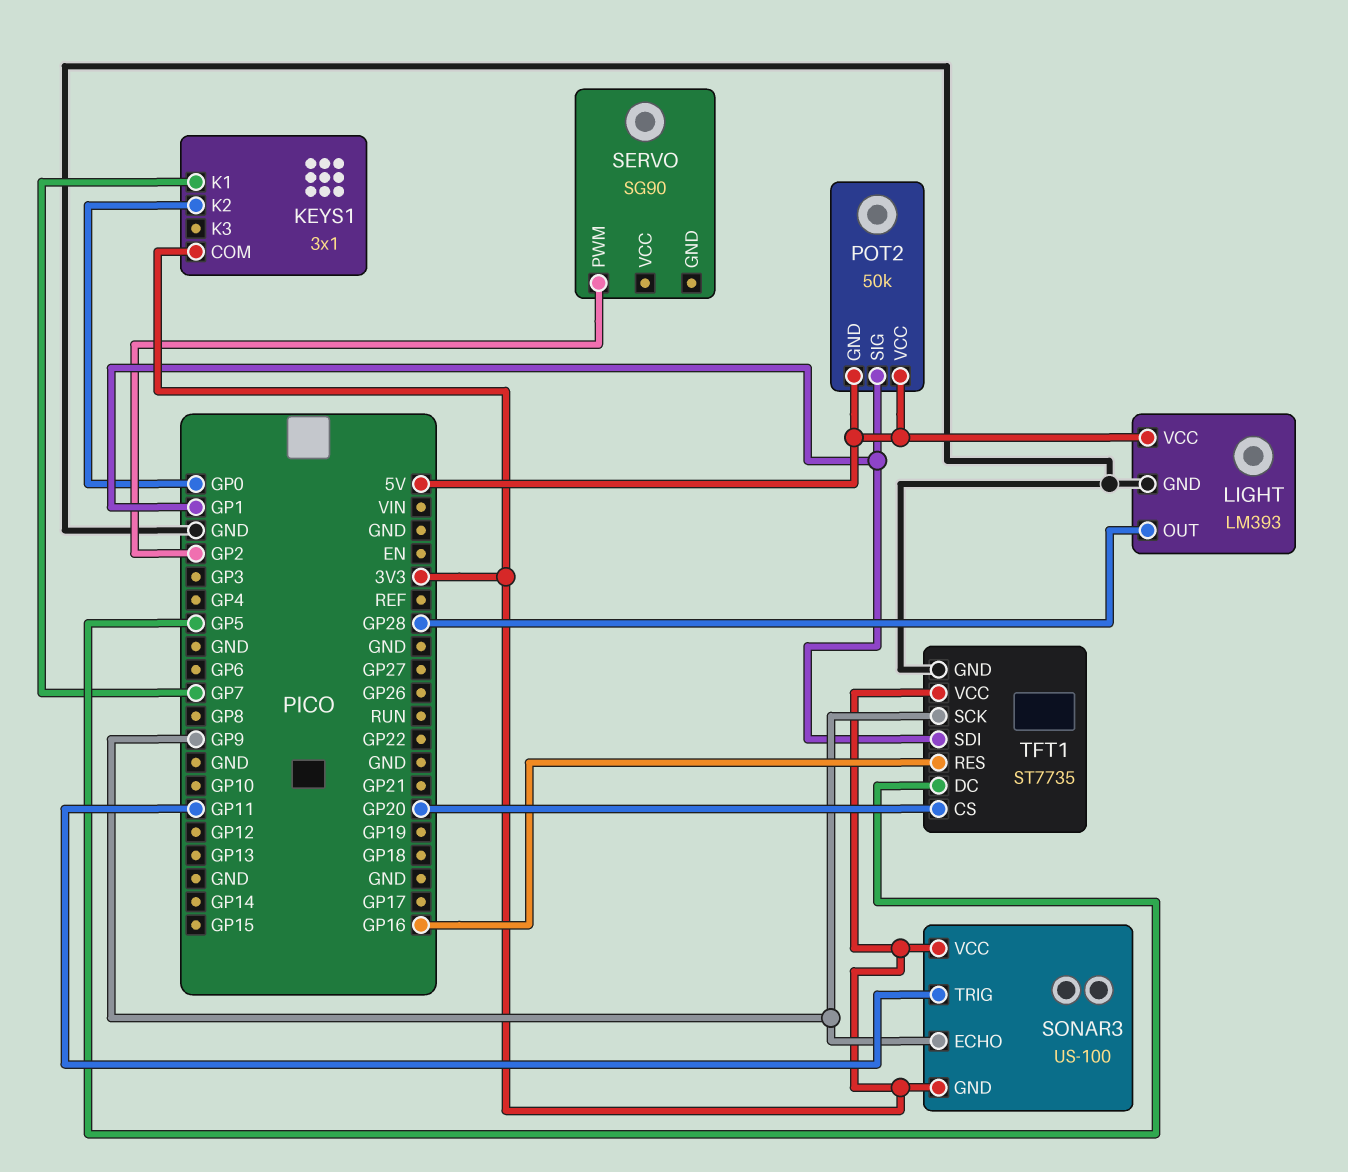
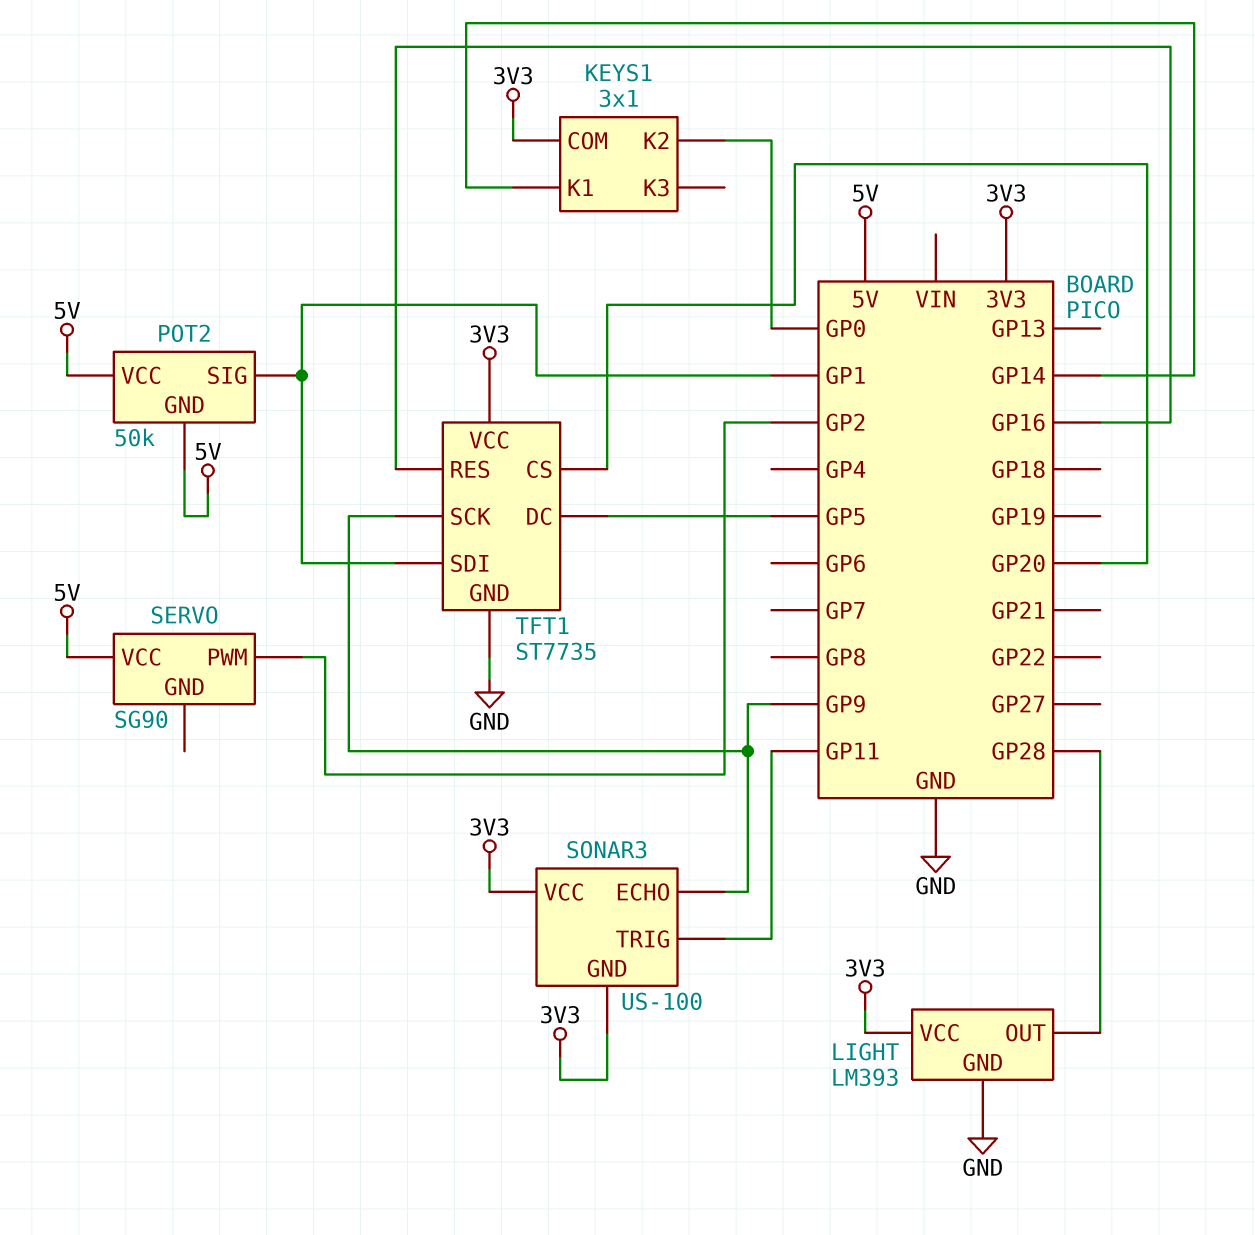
KEYS1 pin K1: GP7 -> GP14
LIGHT pin VCC: 5V -> 3V3
SERVO pin VCC: none -> 5V

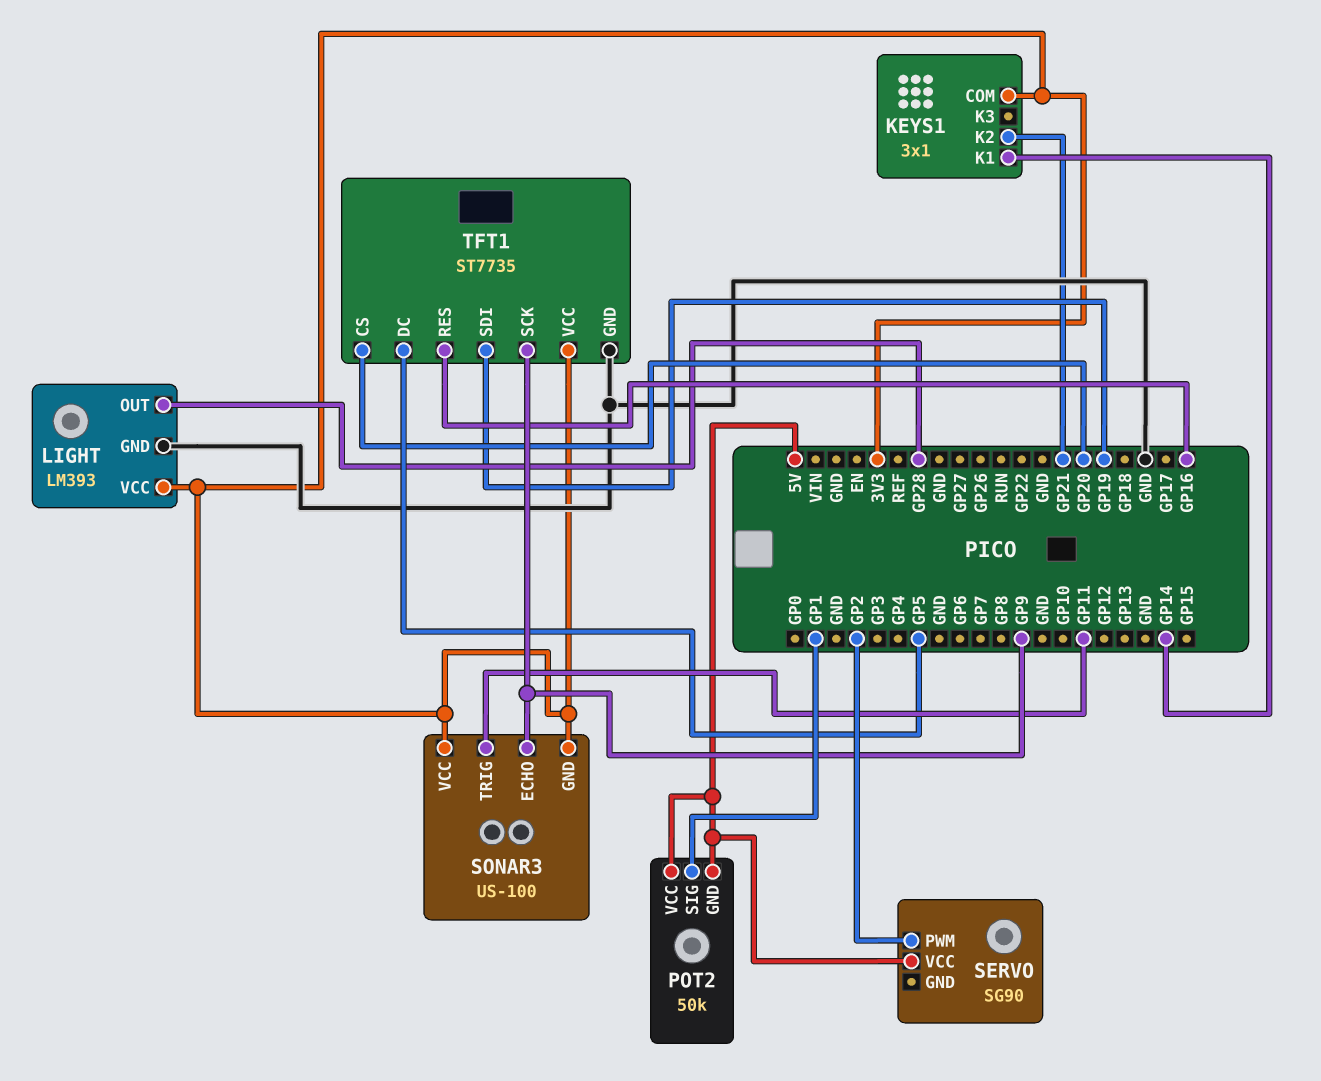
KEYS1 pin K2: GP0 -> GP21
TFT1 pin SDI: GP1 -> GP19

